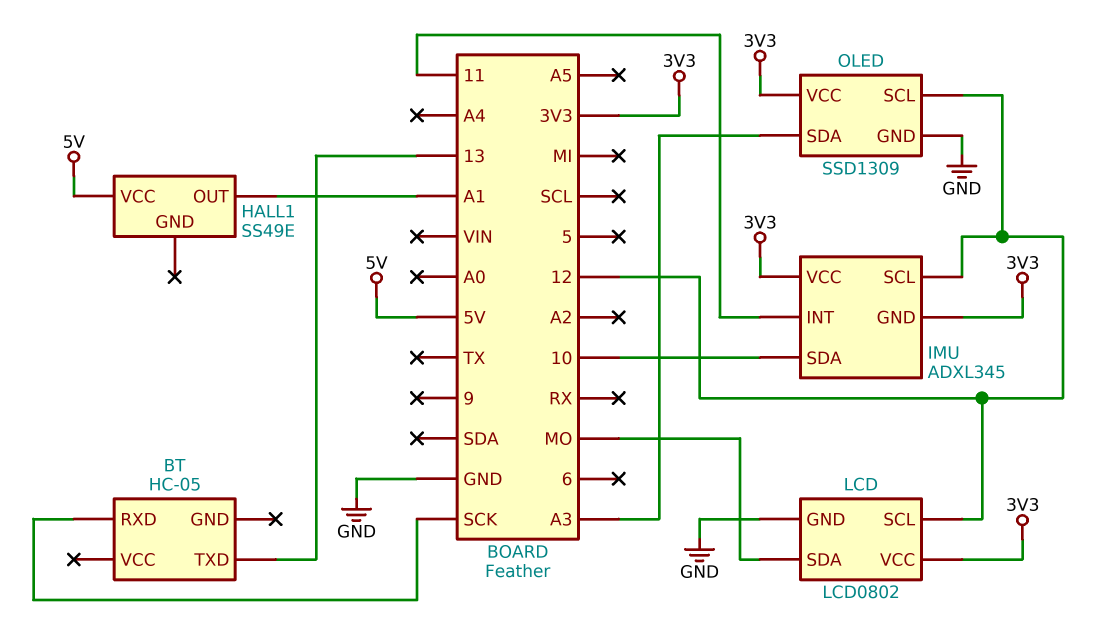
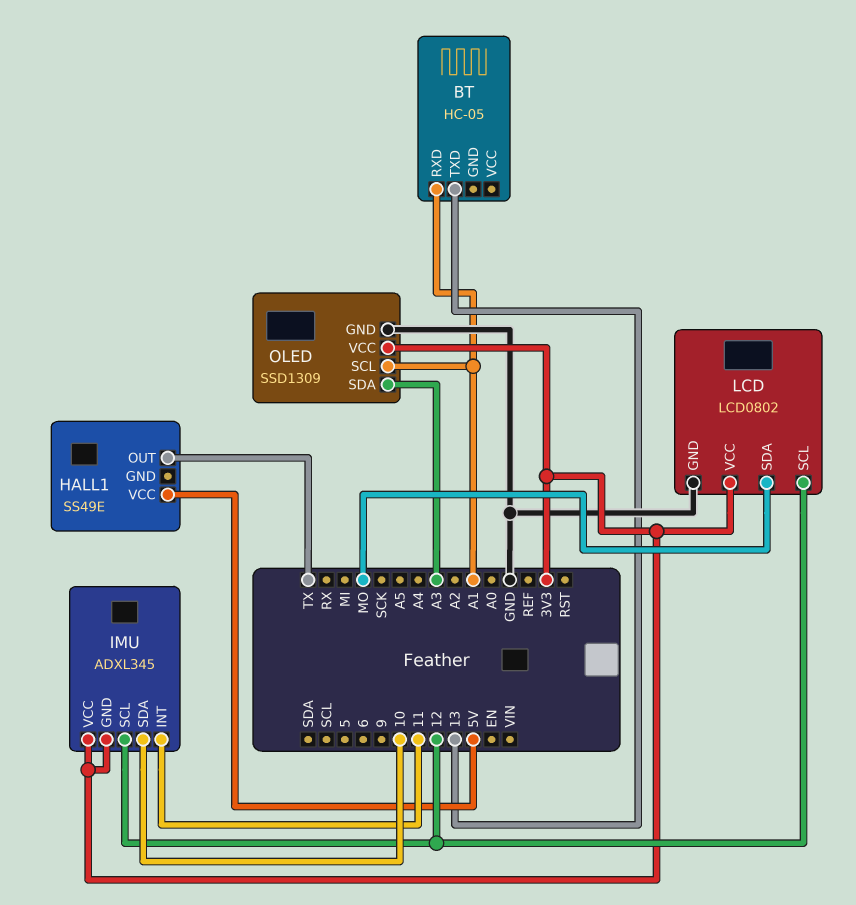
BT pin RXD: SCK -> A1
HALL1 pin OUT: A1 -> TX
OLED pin SCL: 12 -> A1

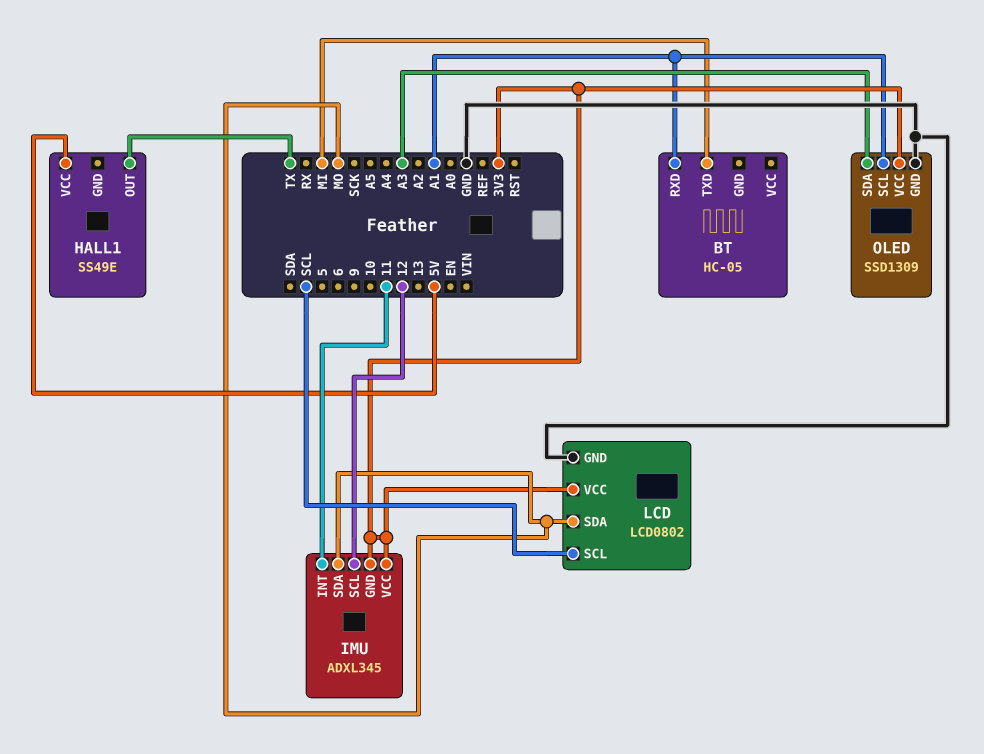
BT pin TXD: 13 -> MI
IMU pin SDA: 10 -> MO
LCD pin SCL: 12 -> SCL

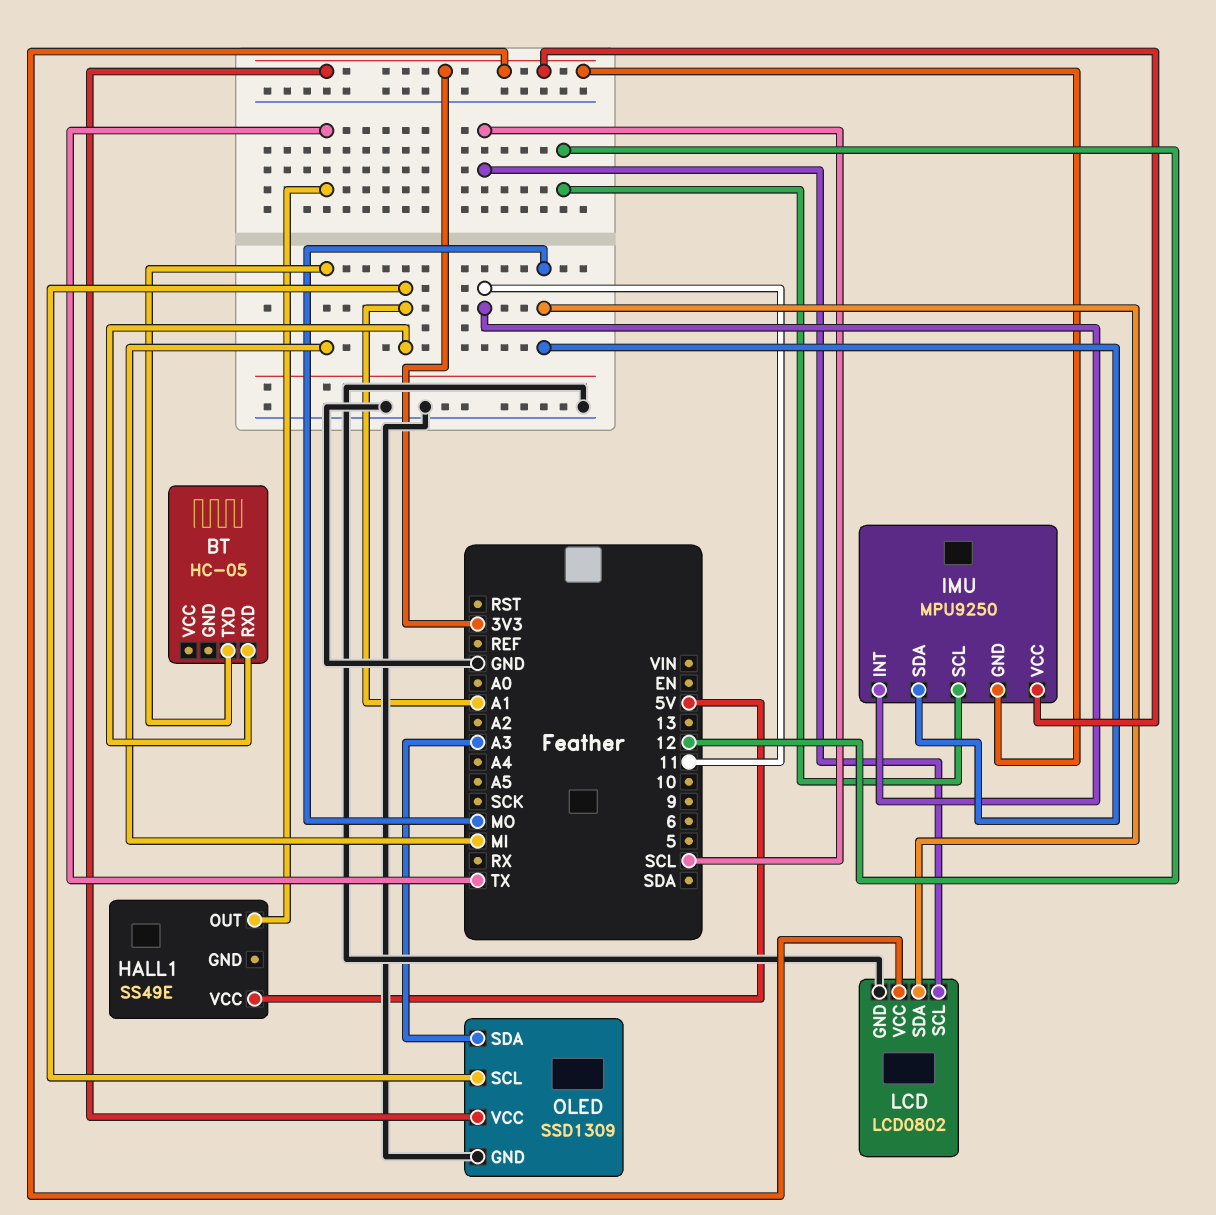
IMU: ADXL345 -> MPU9250

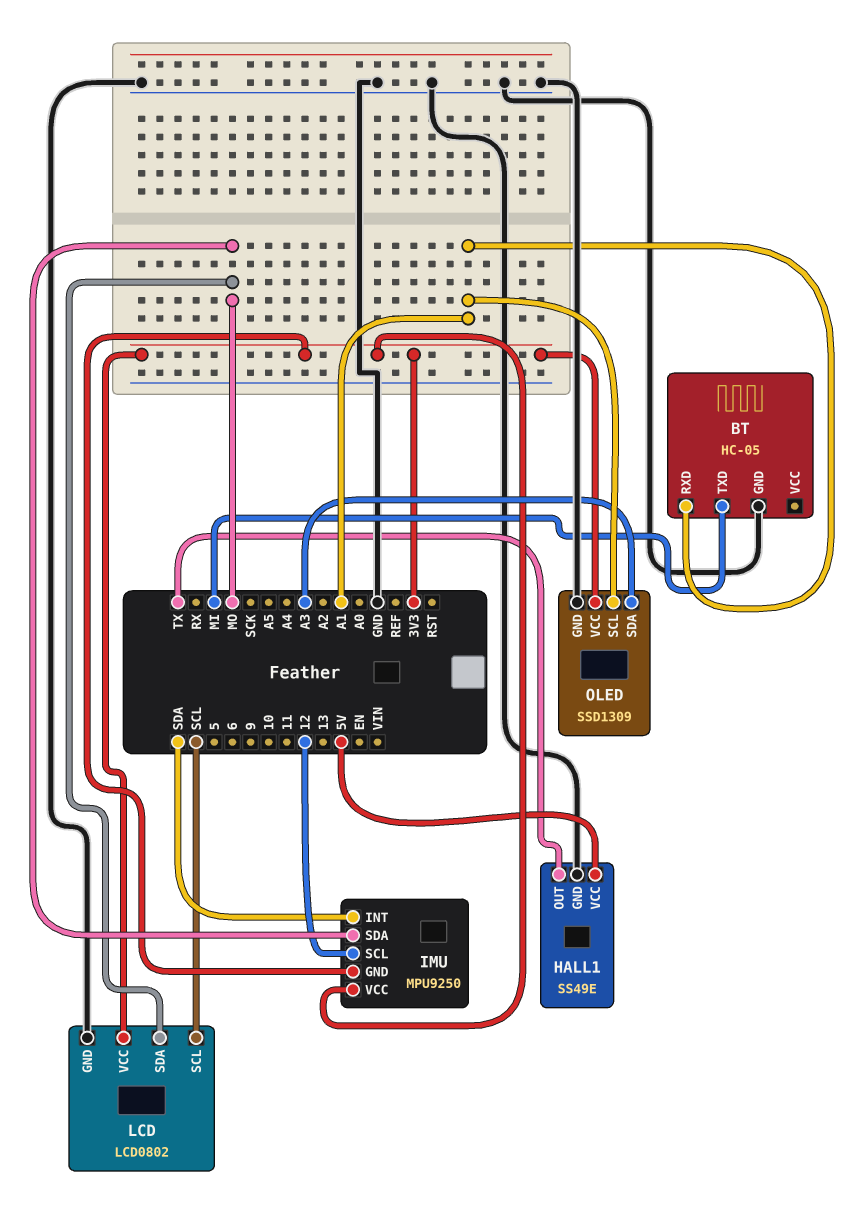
BT pin GND: none -> GND
HALL1 pin GND: none -> GND
IMU pin INT: 11 -> SDA

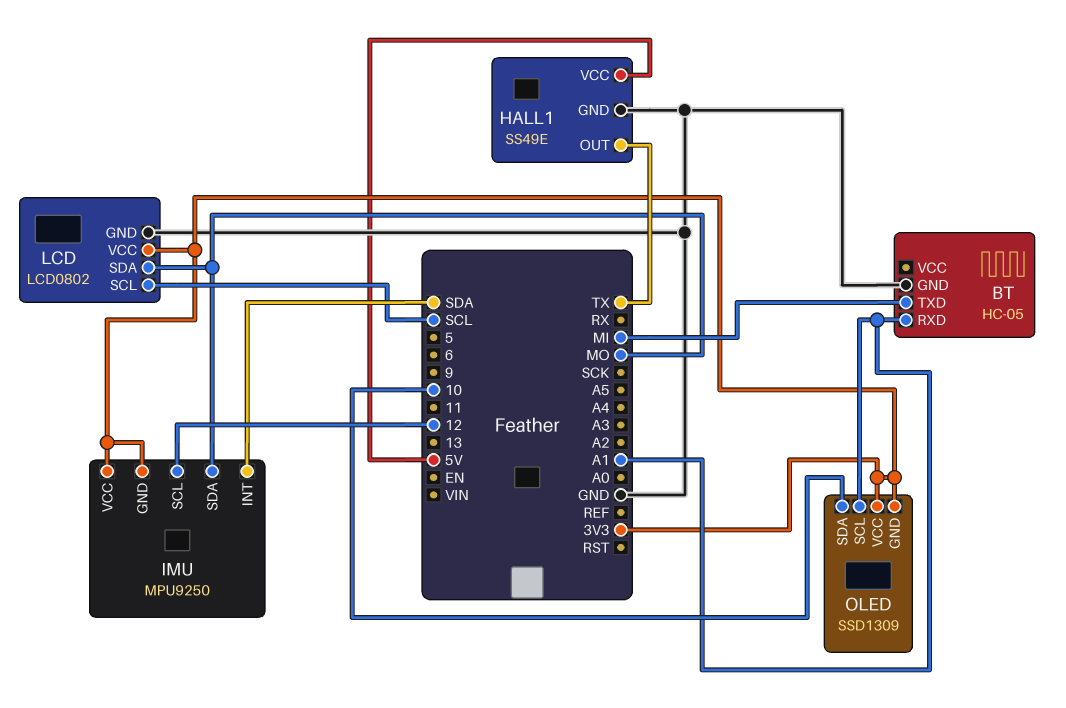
OLED pin GND: GND -> 3V3
OLED pin SDA: A3 -> 10

